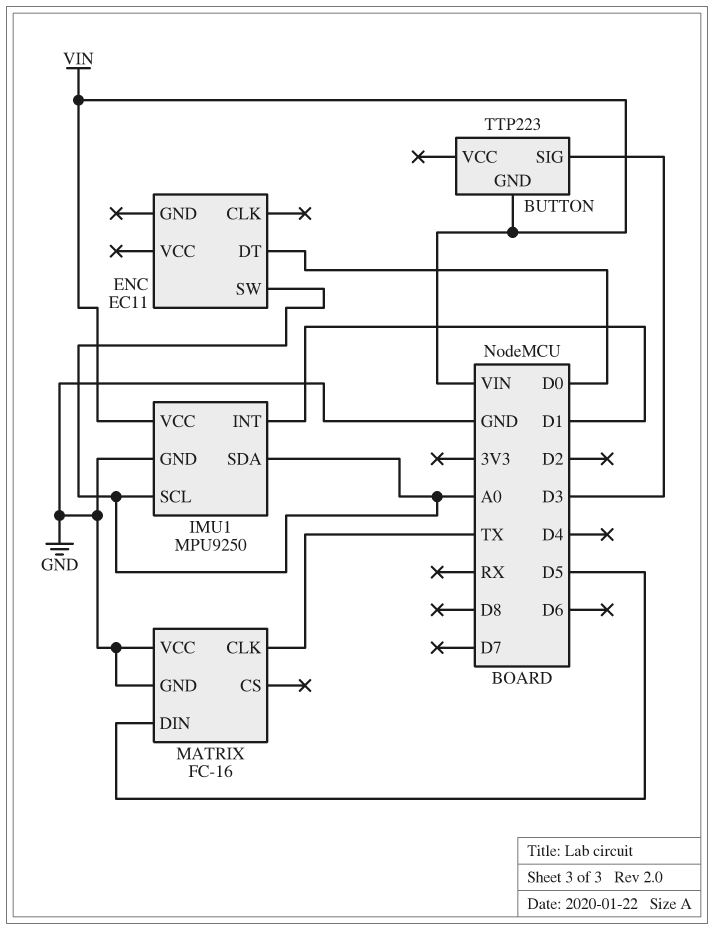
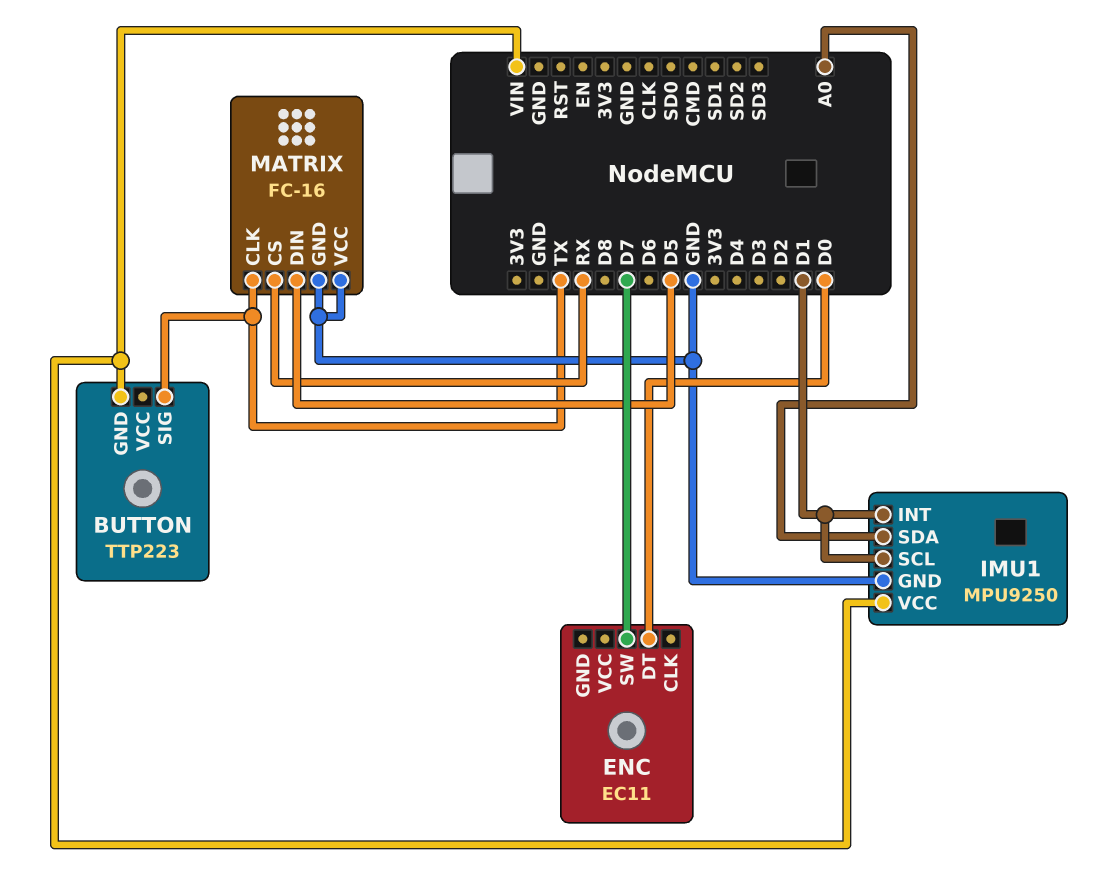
BUTTON pin SIG: D3 -> TX
ENC pin SW: A0 -> D7
IMU1 pin SCL: A0 -> D1
MATRIX pin CS: none -> RX

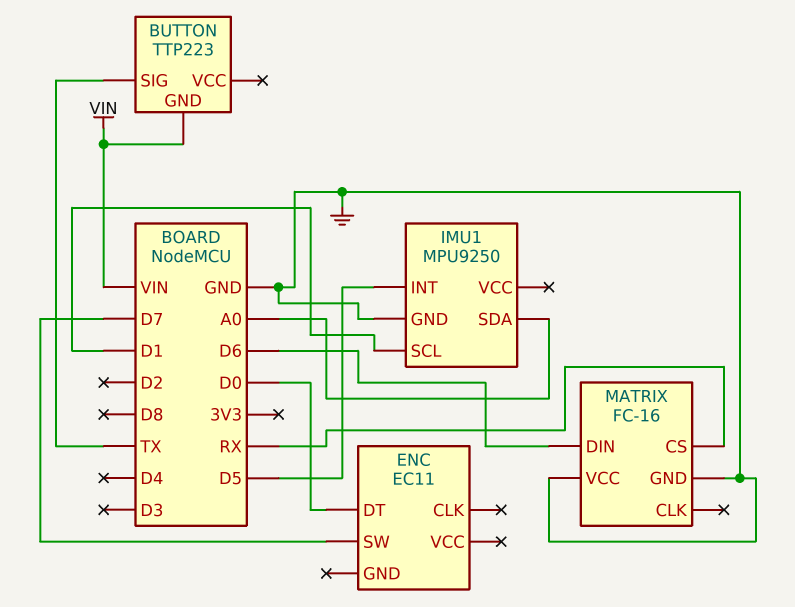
IMU1 pin INT: D1 -> D5
IMU1 pin VCC: VIN -> none
MATRIX pin CLK: TX -> none
MATRIX pin DIN: D5 -> D6

